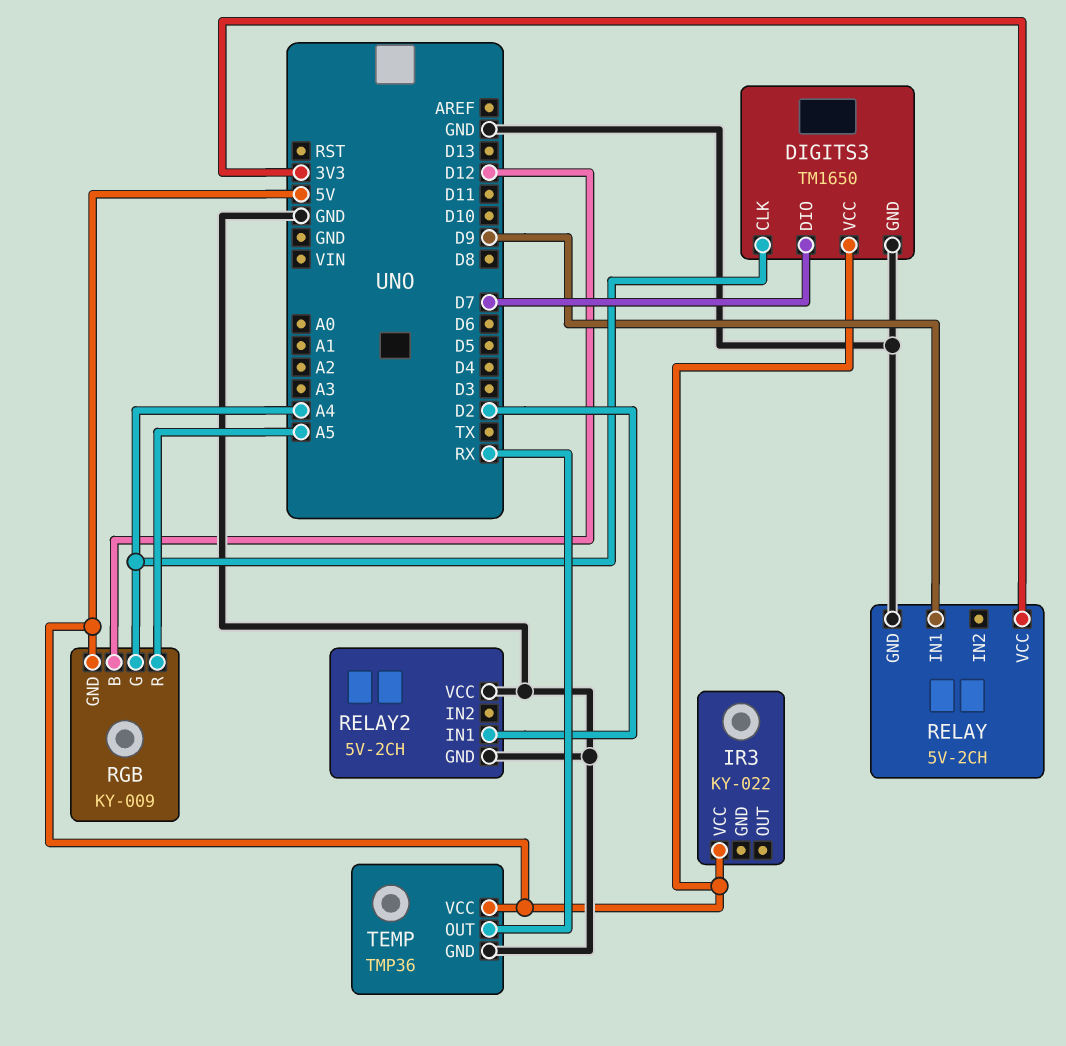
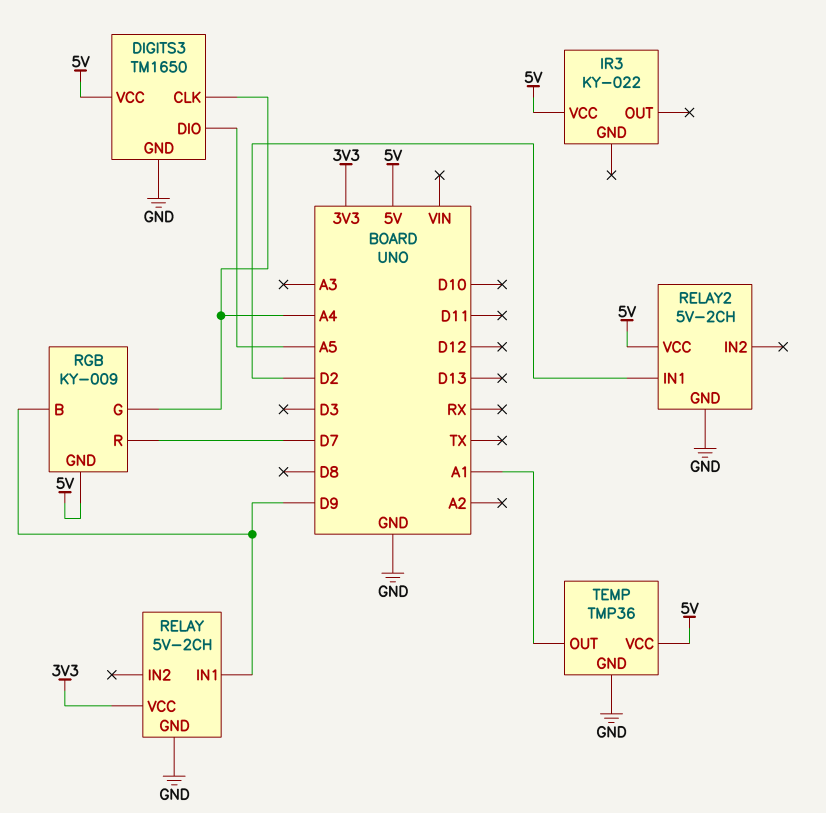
DIGITS3 pin DIO: D7 -> A5
RELAY2 pin VCC: GND -> 5V
RGB pin B: D12 -> D9
RGB pin R: A5 -> D7
TEMP pin OUT: RX -> A1

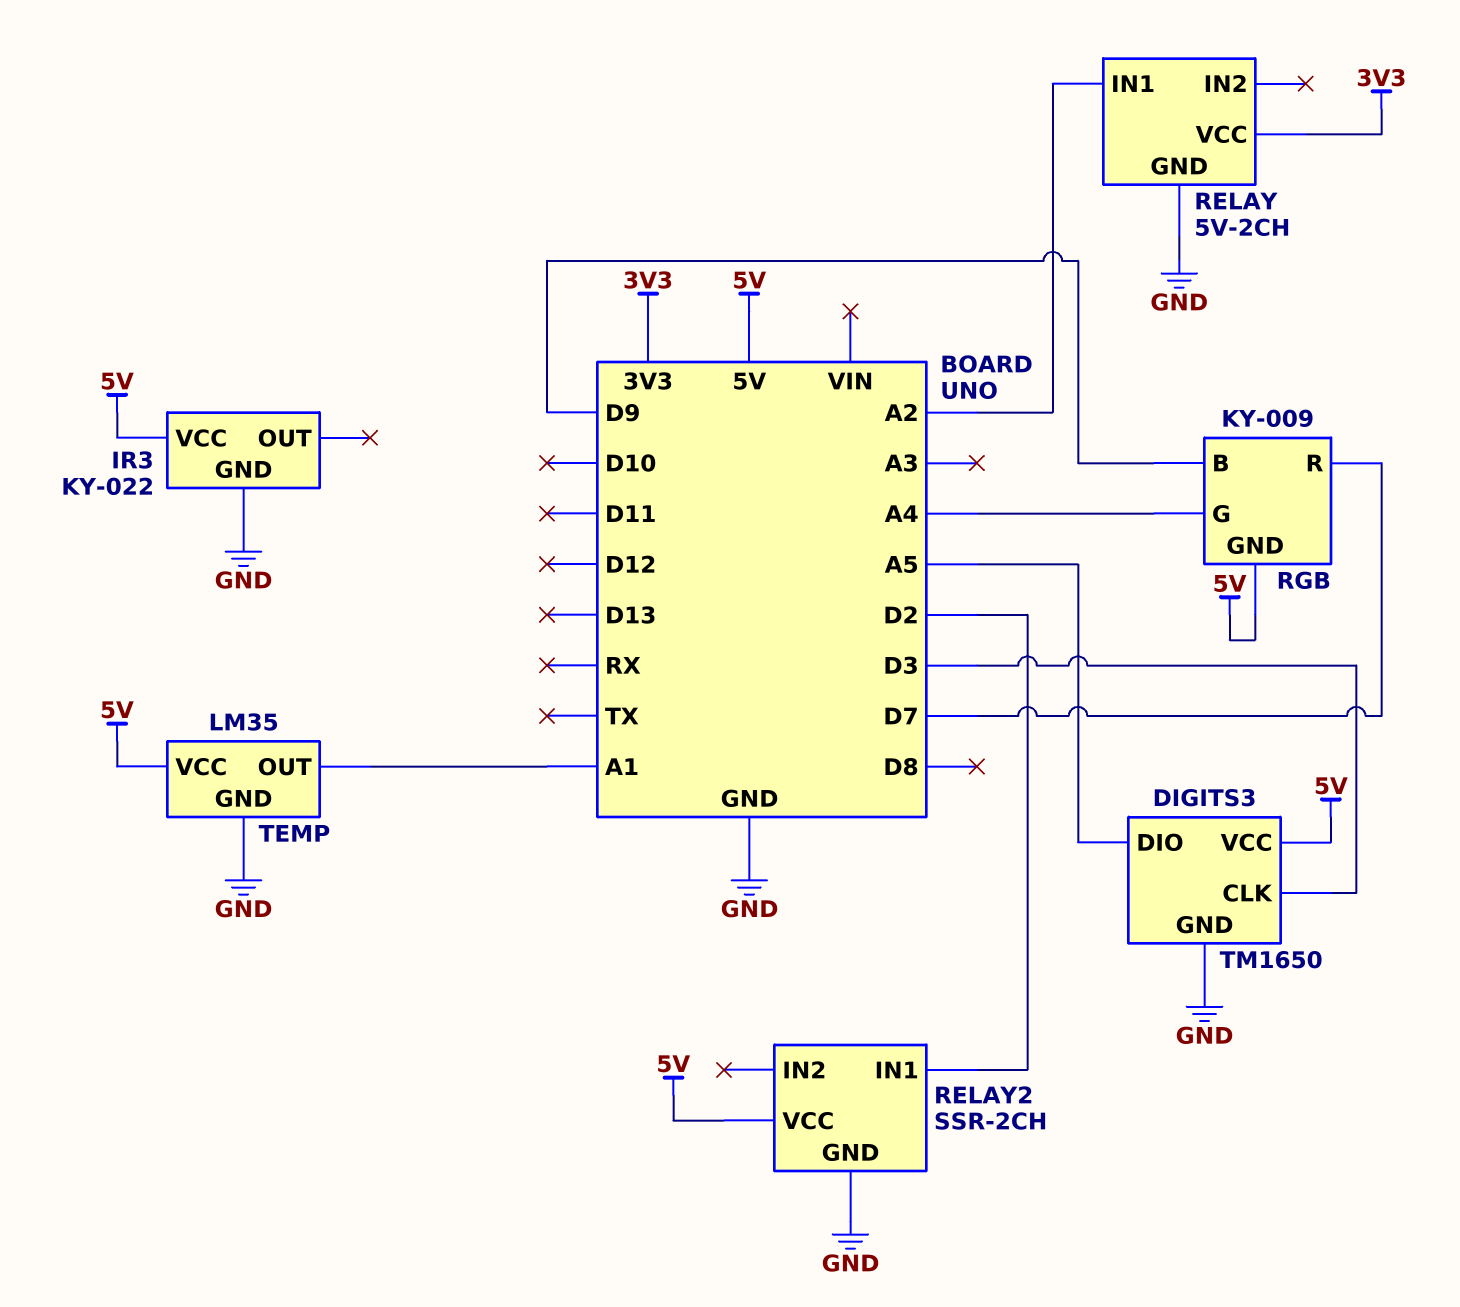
DIGITS3 pin CLK: A4 -> D3
IR3 pin GND: none -> GND
RELAY pin IN1: D9 -> A2
RELAY2: 5V-2CH -> SSR-2CH
TEMP: TMP36 -> LM35

